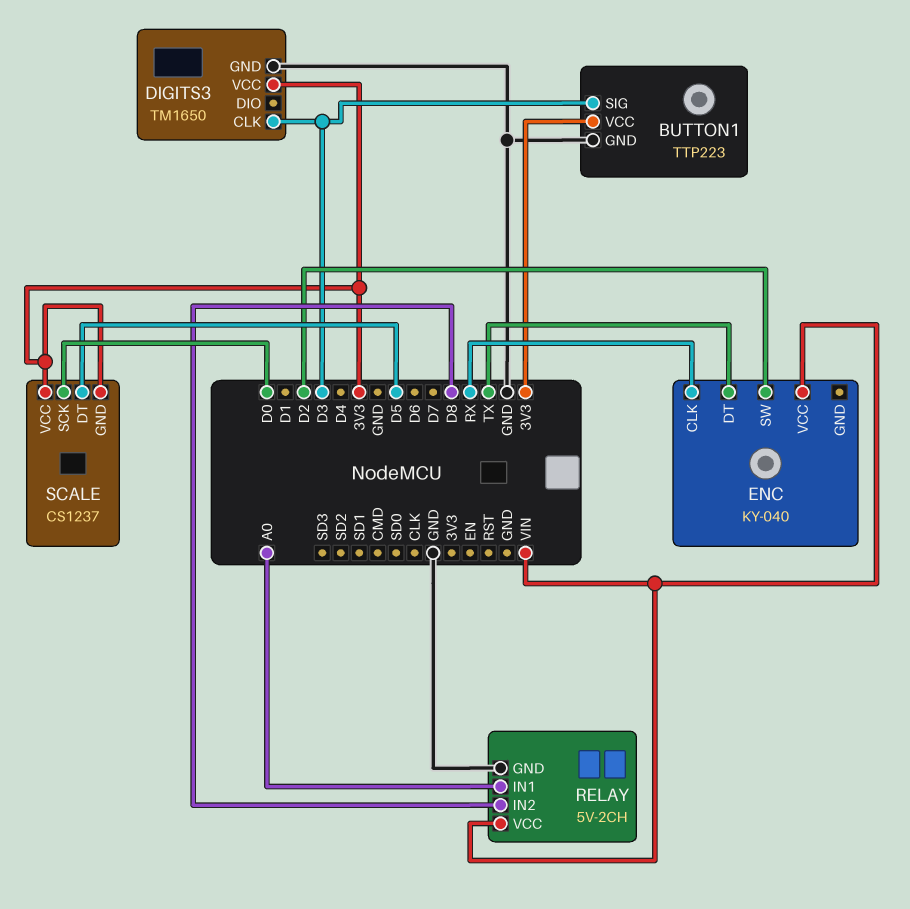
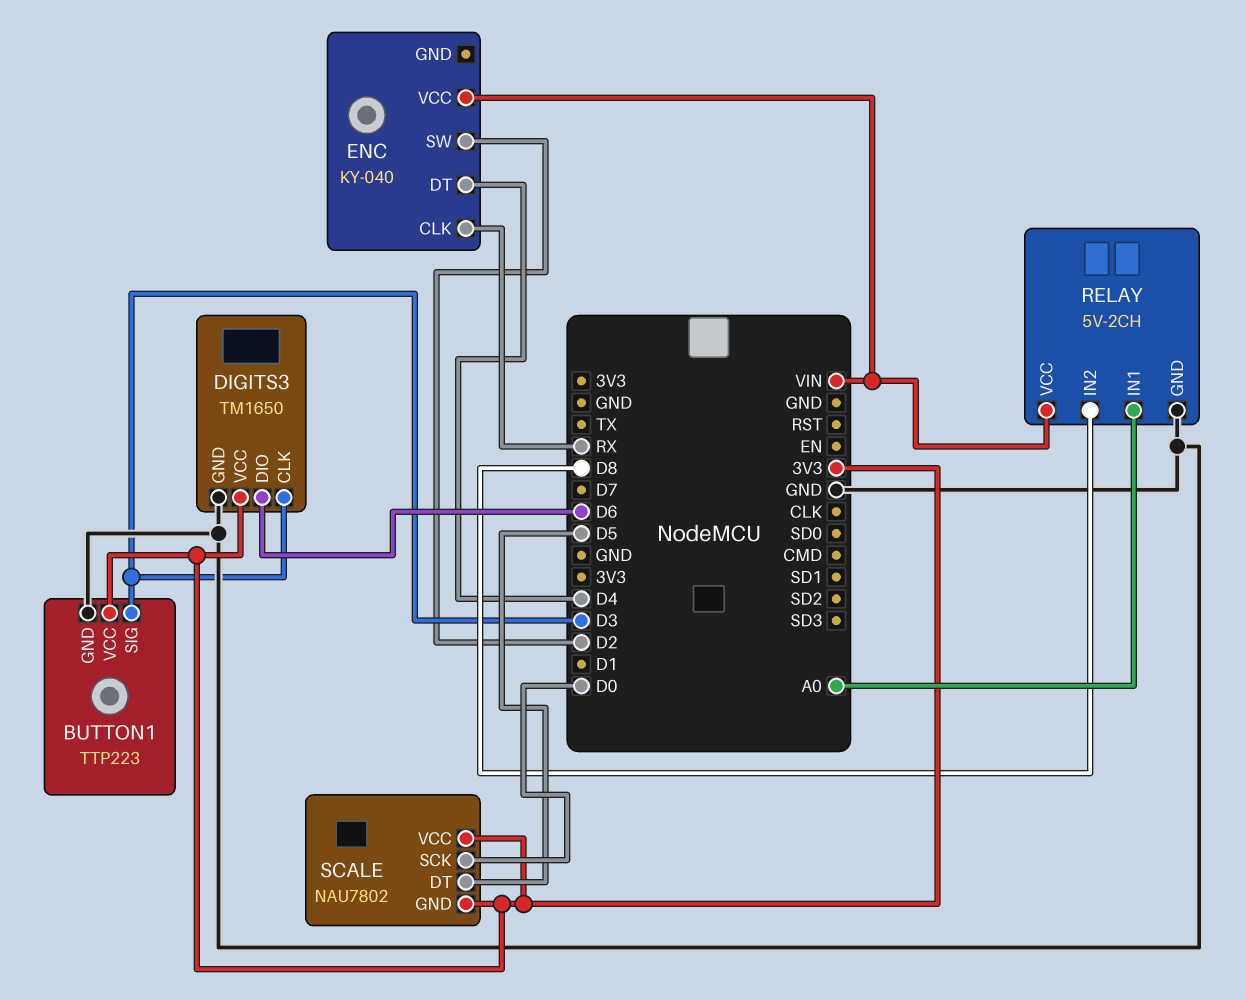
DIGITS3 pin DIO: none -> D6
ENC pin DT: TX -> D4
SCALE: CS1237 -> NAU7802

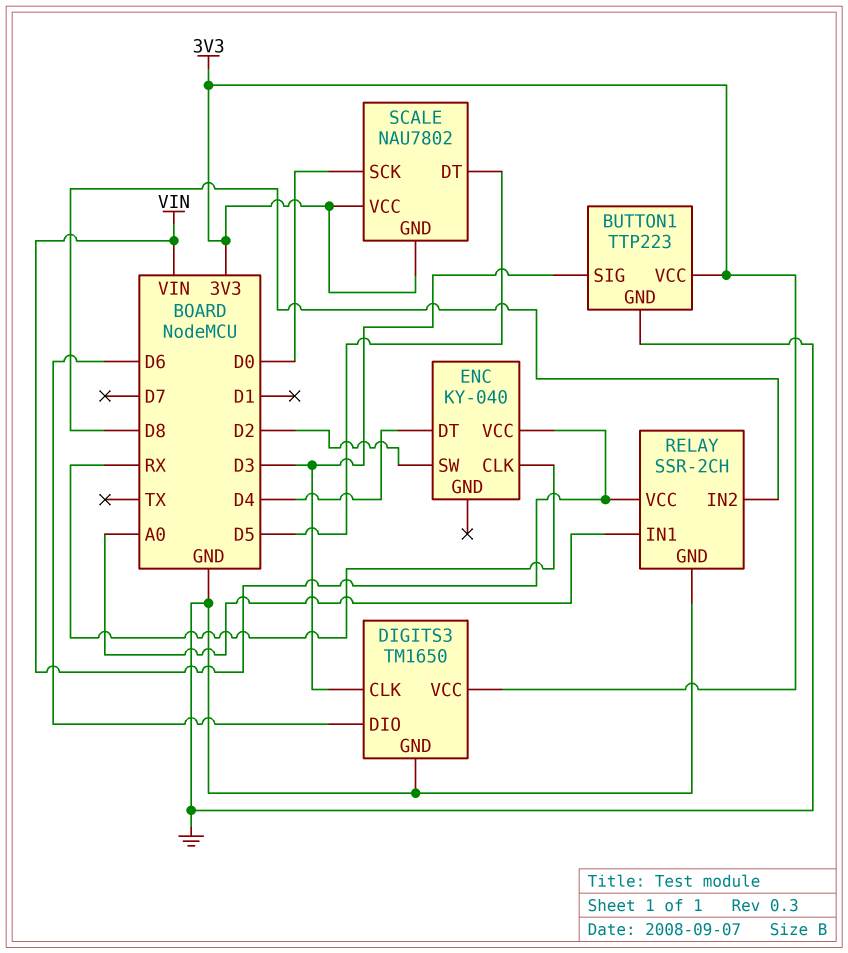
RELAY: 5V-2CH -> SSR-2CH

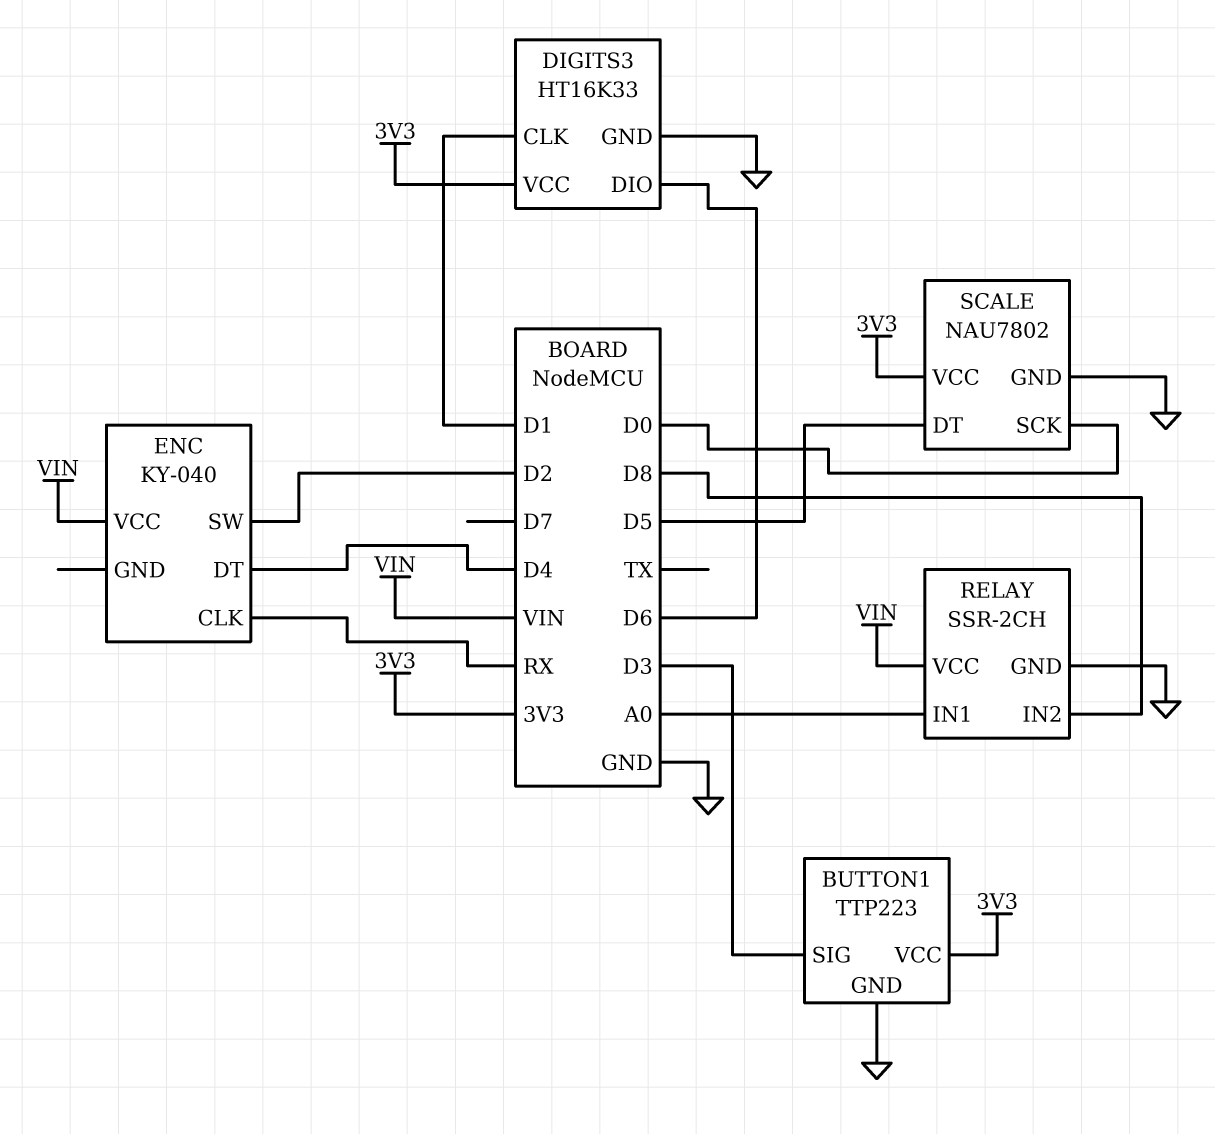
DIGITS3: TM1650 -> HT16K33
DIGITS3 pin CLK: D3 -> D1
SCALE pin GND: 3V3 -> GND

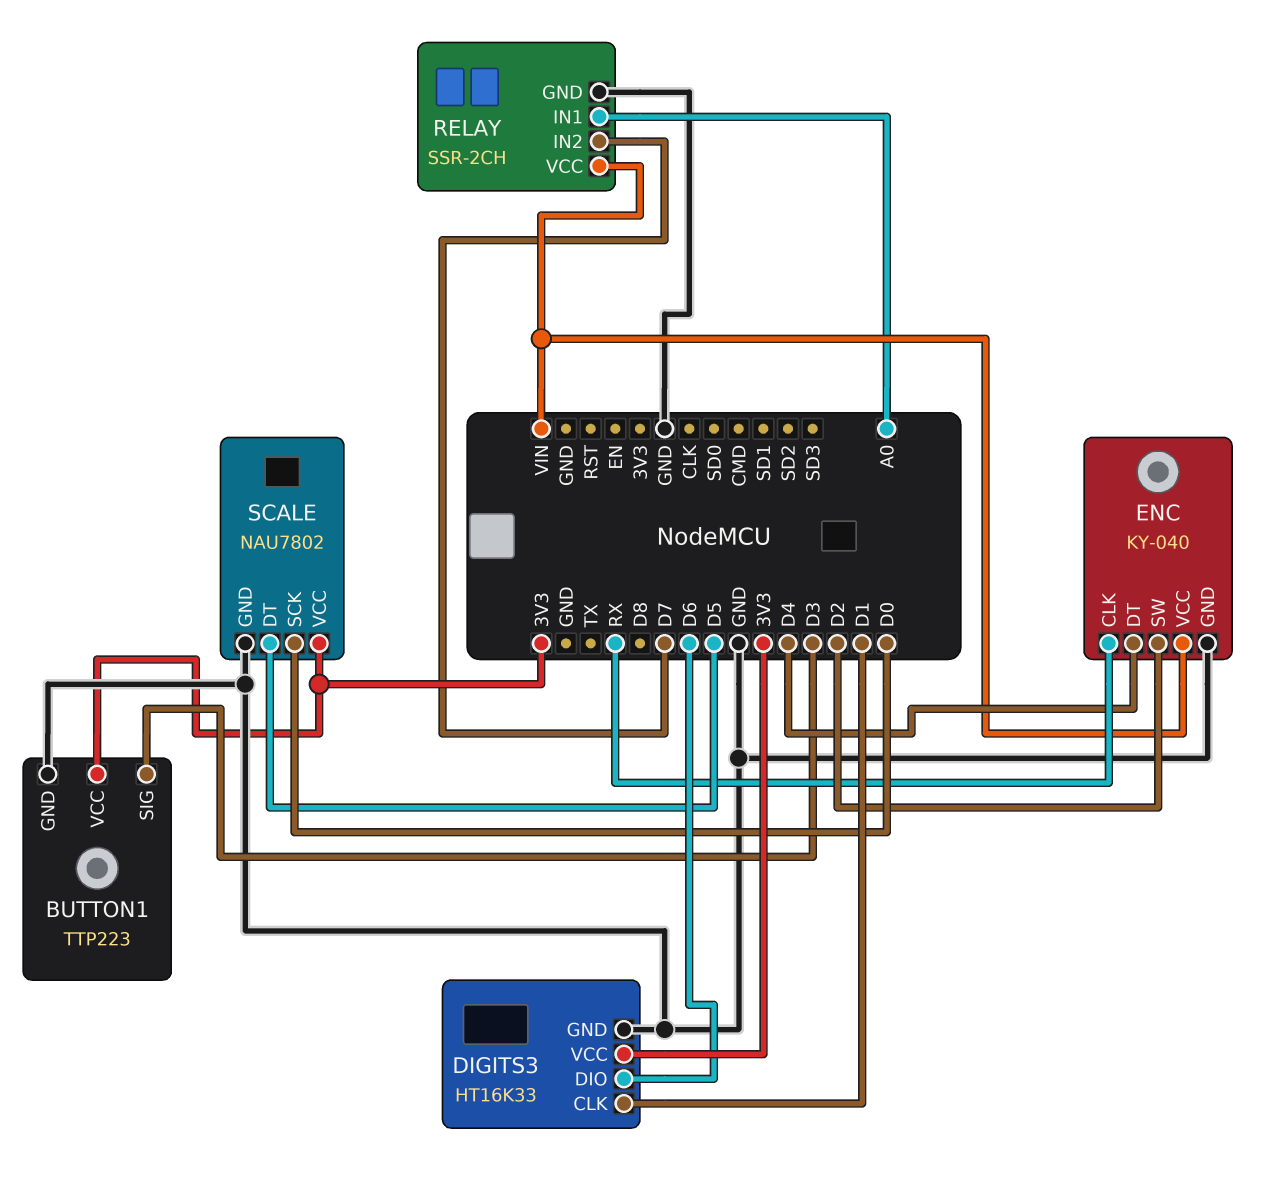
ENC pin GND: none -> GND
RELAY pin IN2: D8 -> D7

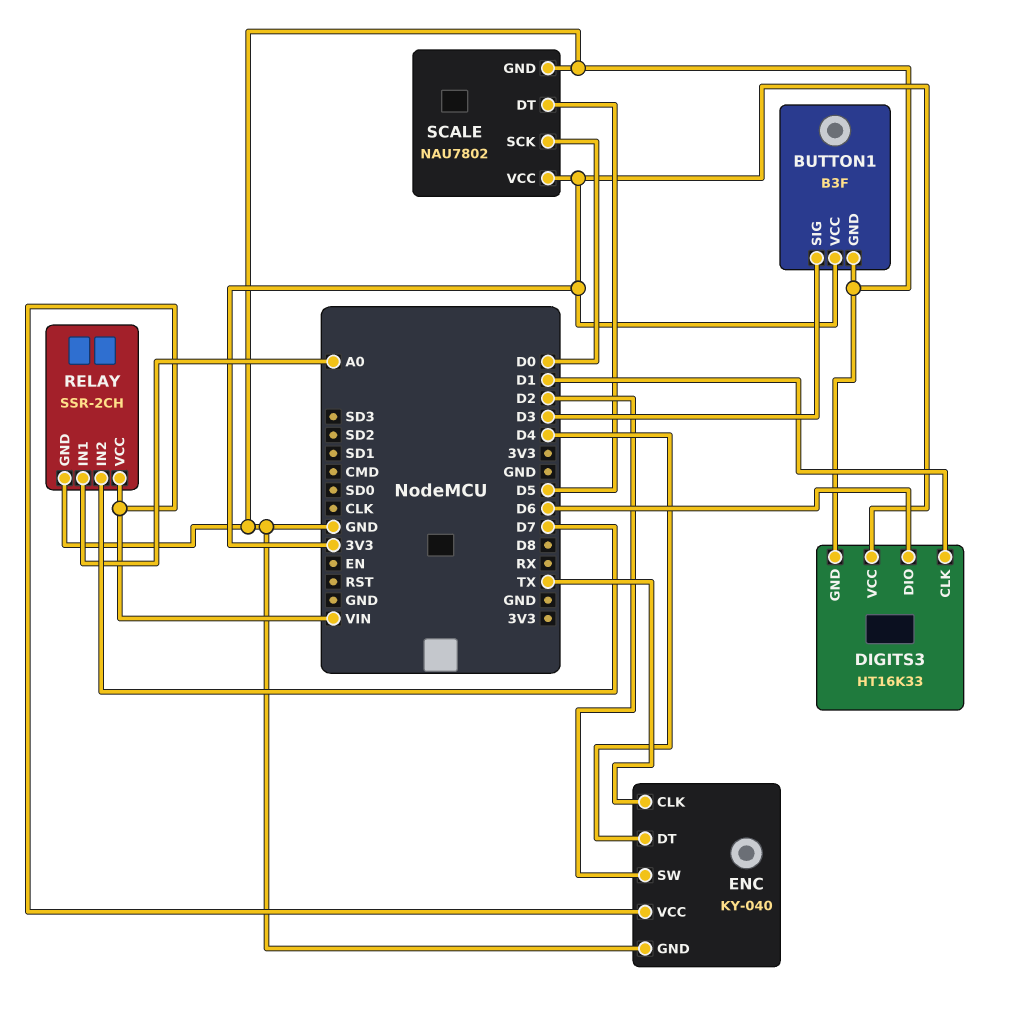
BUTTON1: TTP223 -> B3F
ENC pin CLK: RX -> TX

